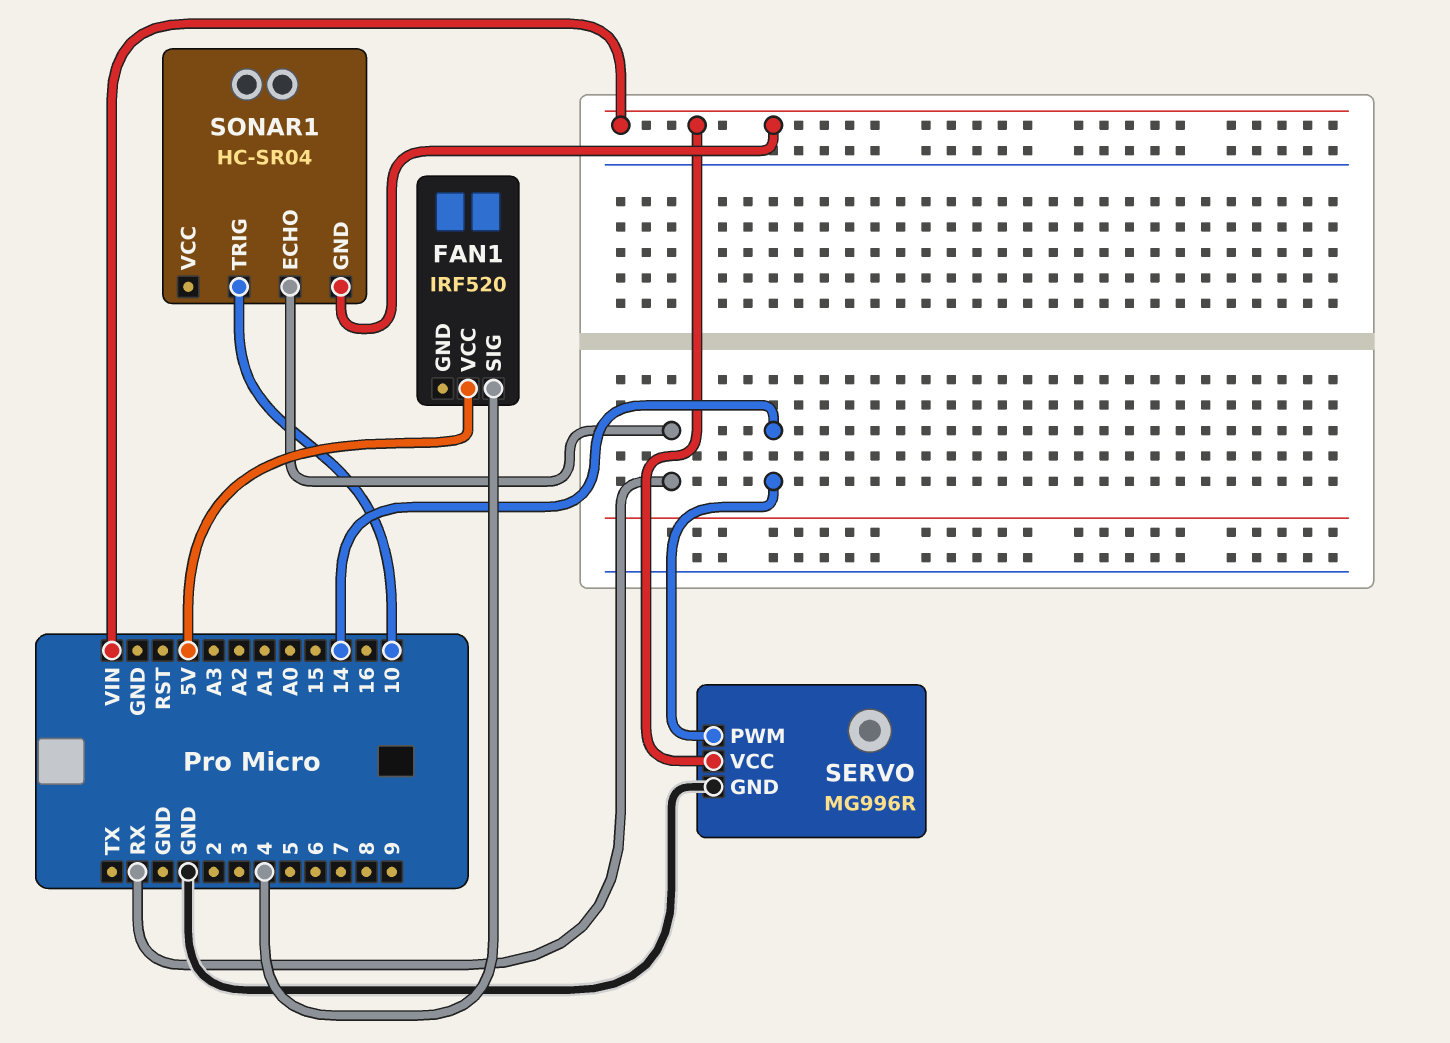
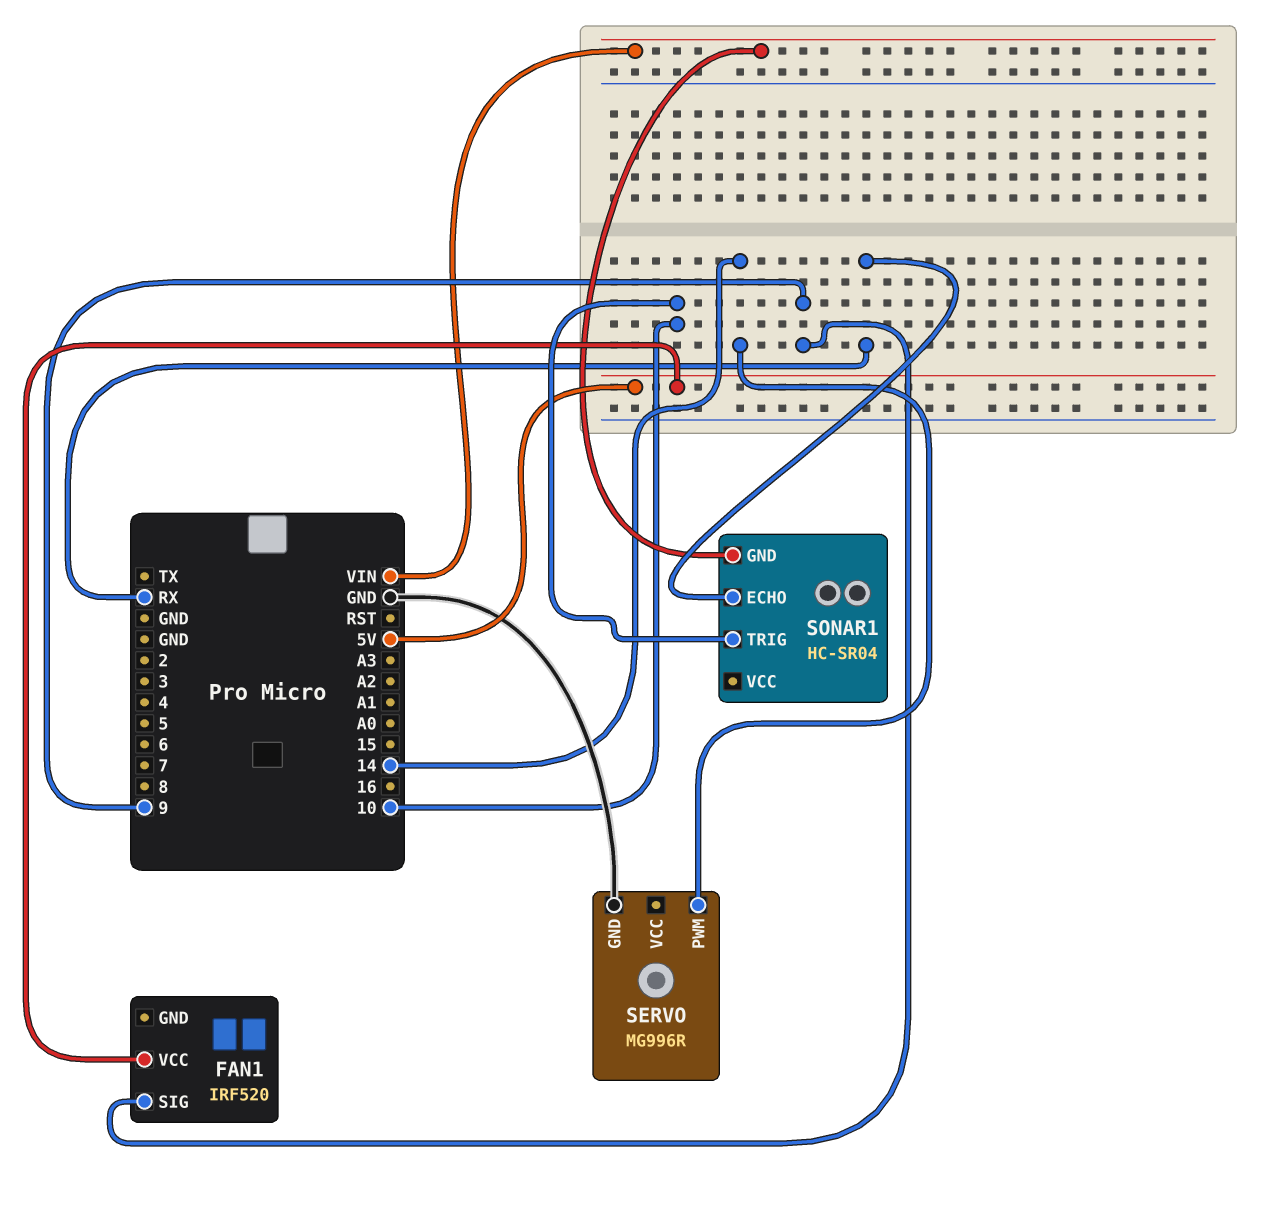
FAN1 pin SIG: 4 -> 9
SERVO pin VCC: VIN -> none

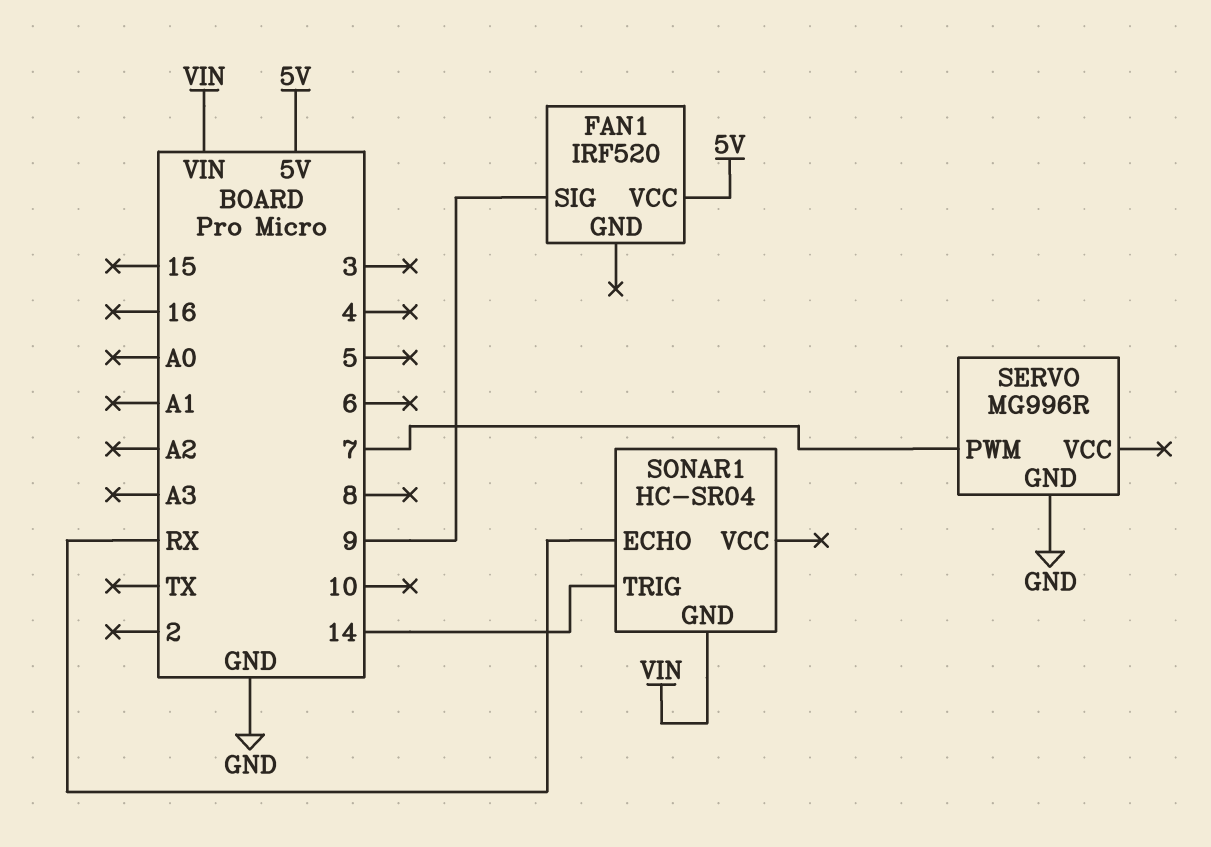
SERVO pin PWM: 14 -> 7
SONAR1 pin TRIG: 10 -> 14

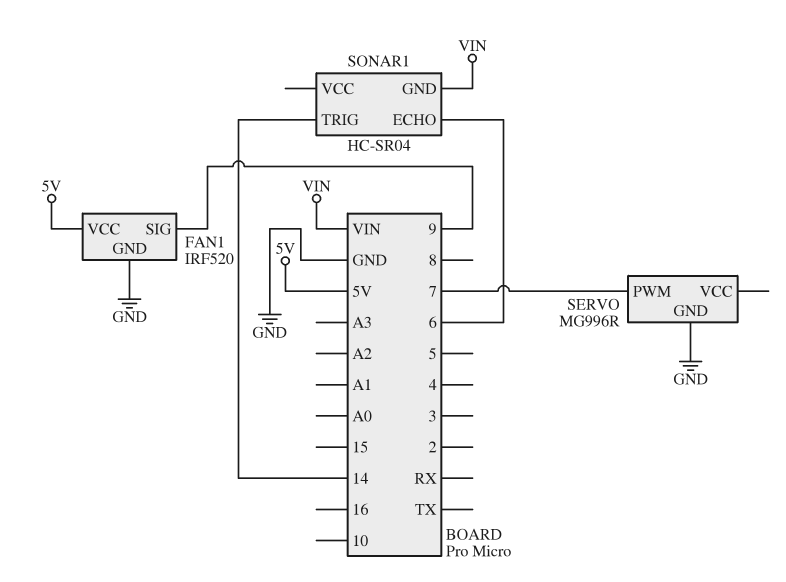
FAN1 pin GND: none -> GND
SONAR1 pin ECHO: RX -> 6

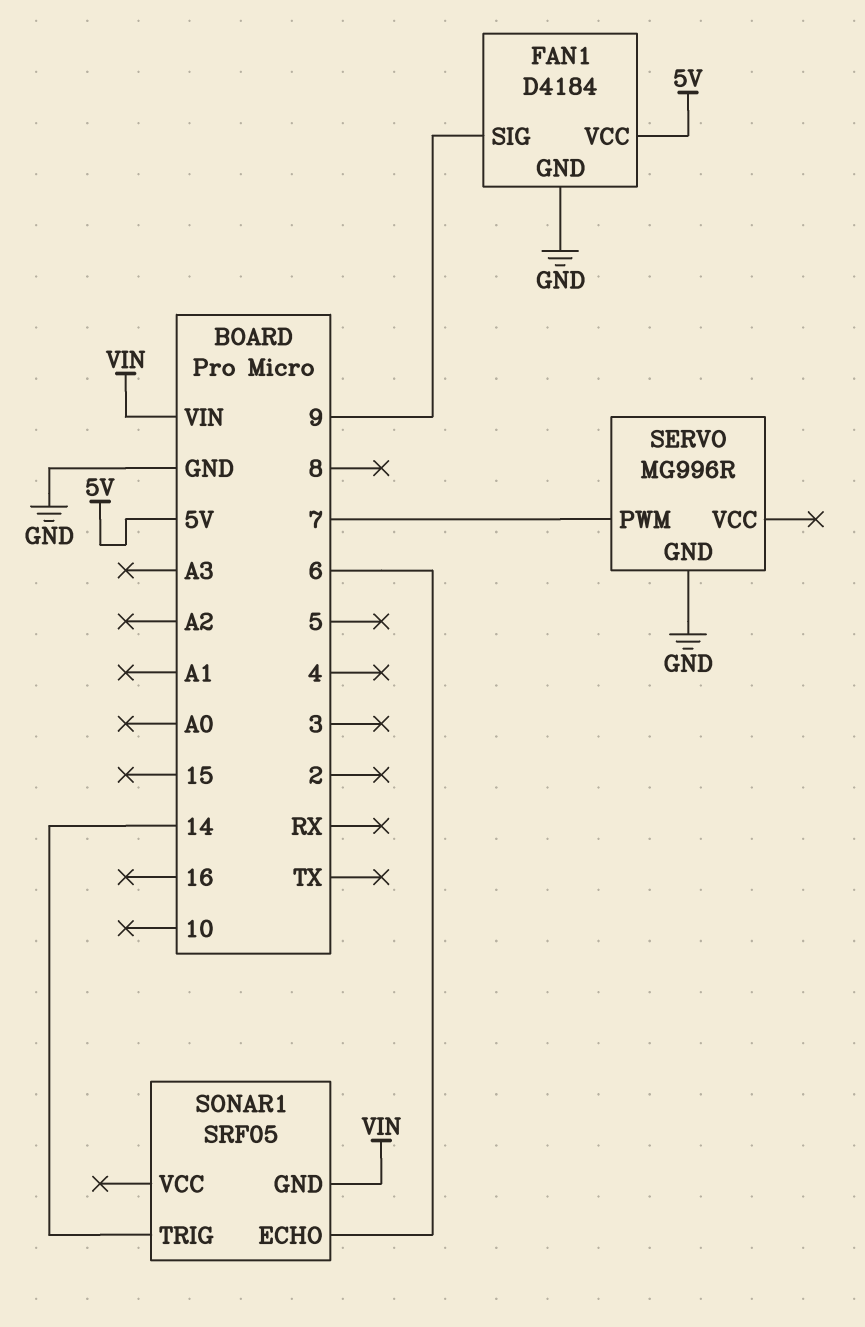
FAN1: IRF520 -> D4184
SONAR1: HC-SR04 -> SRF05

